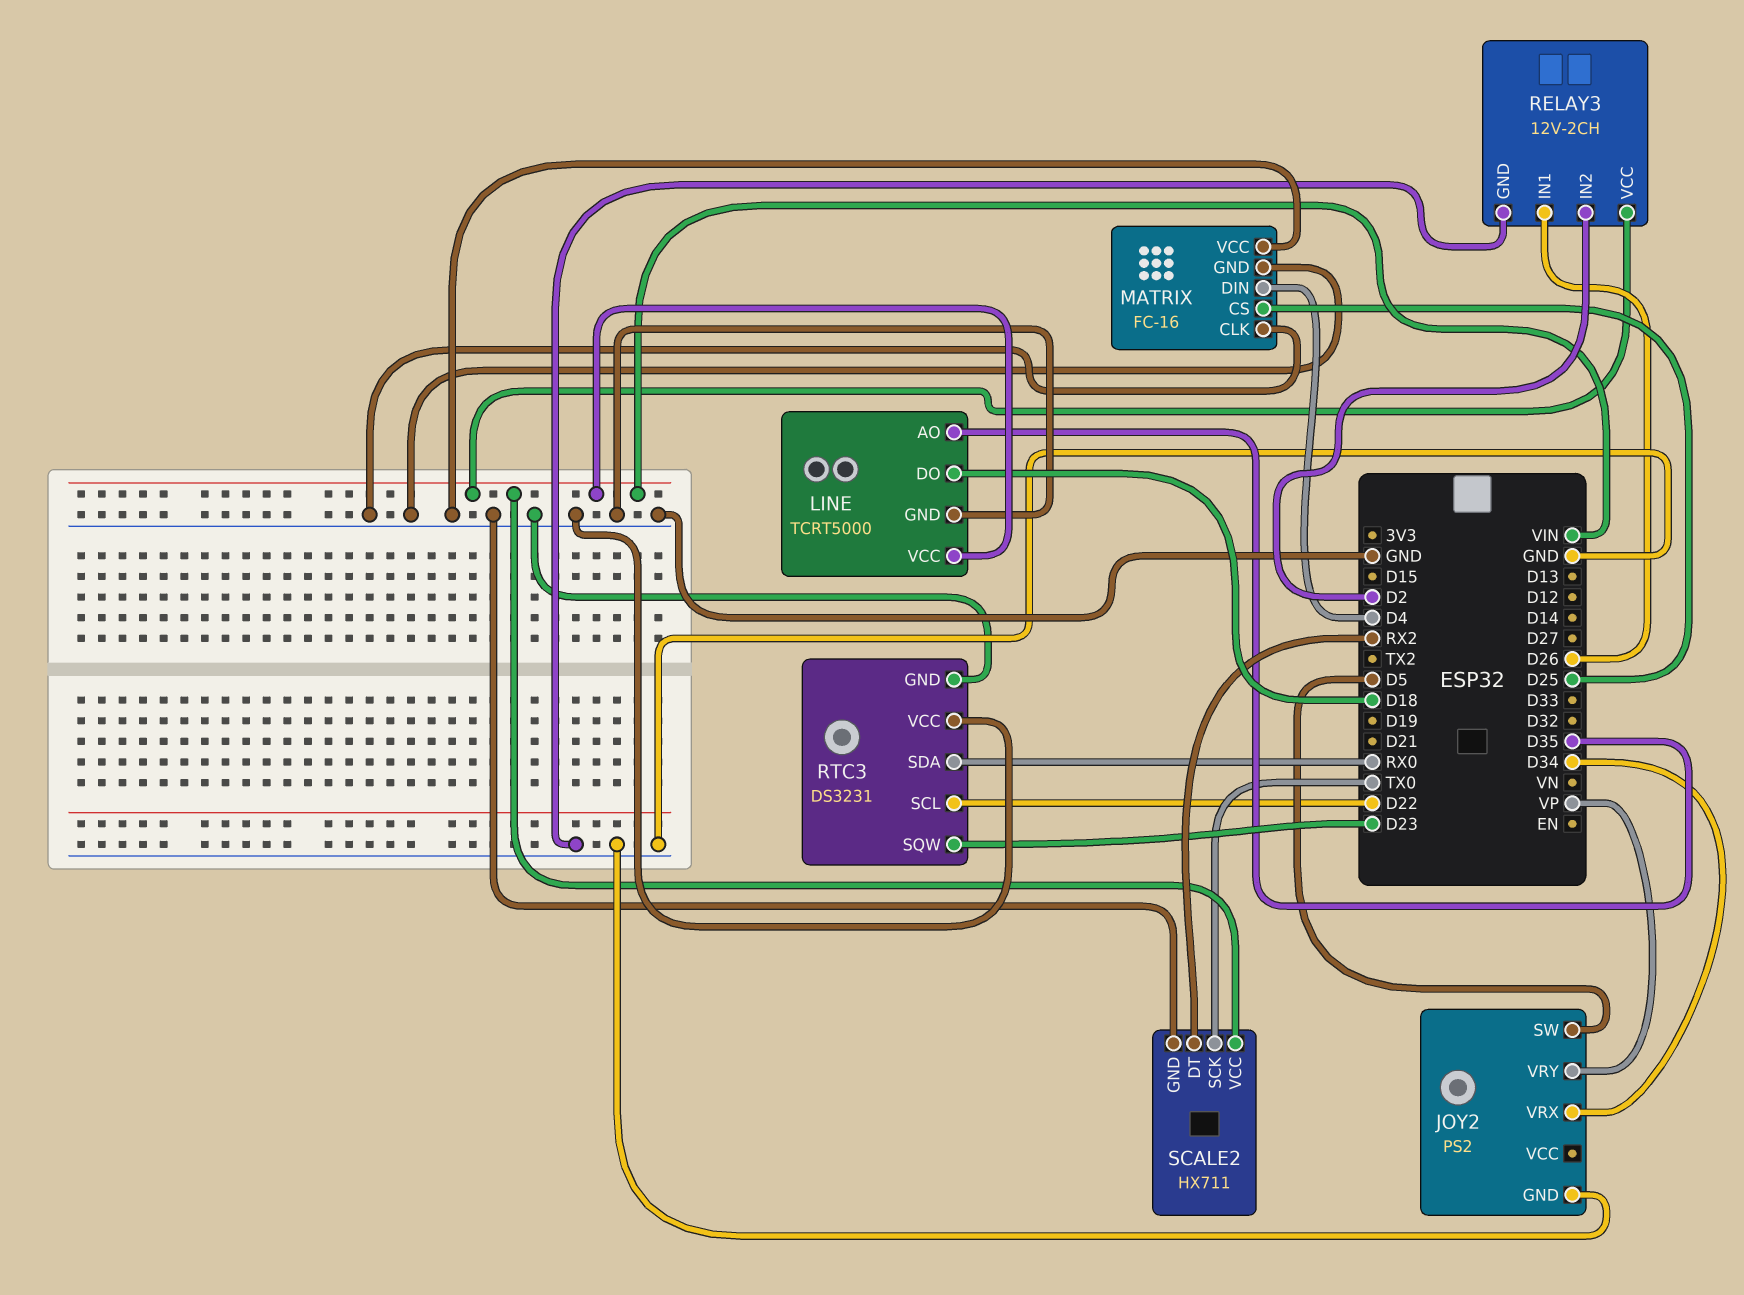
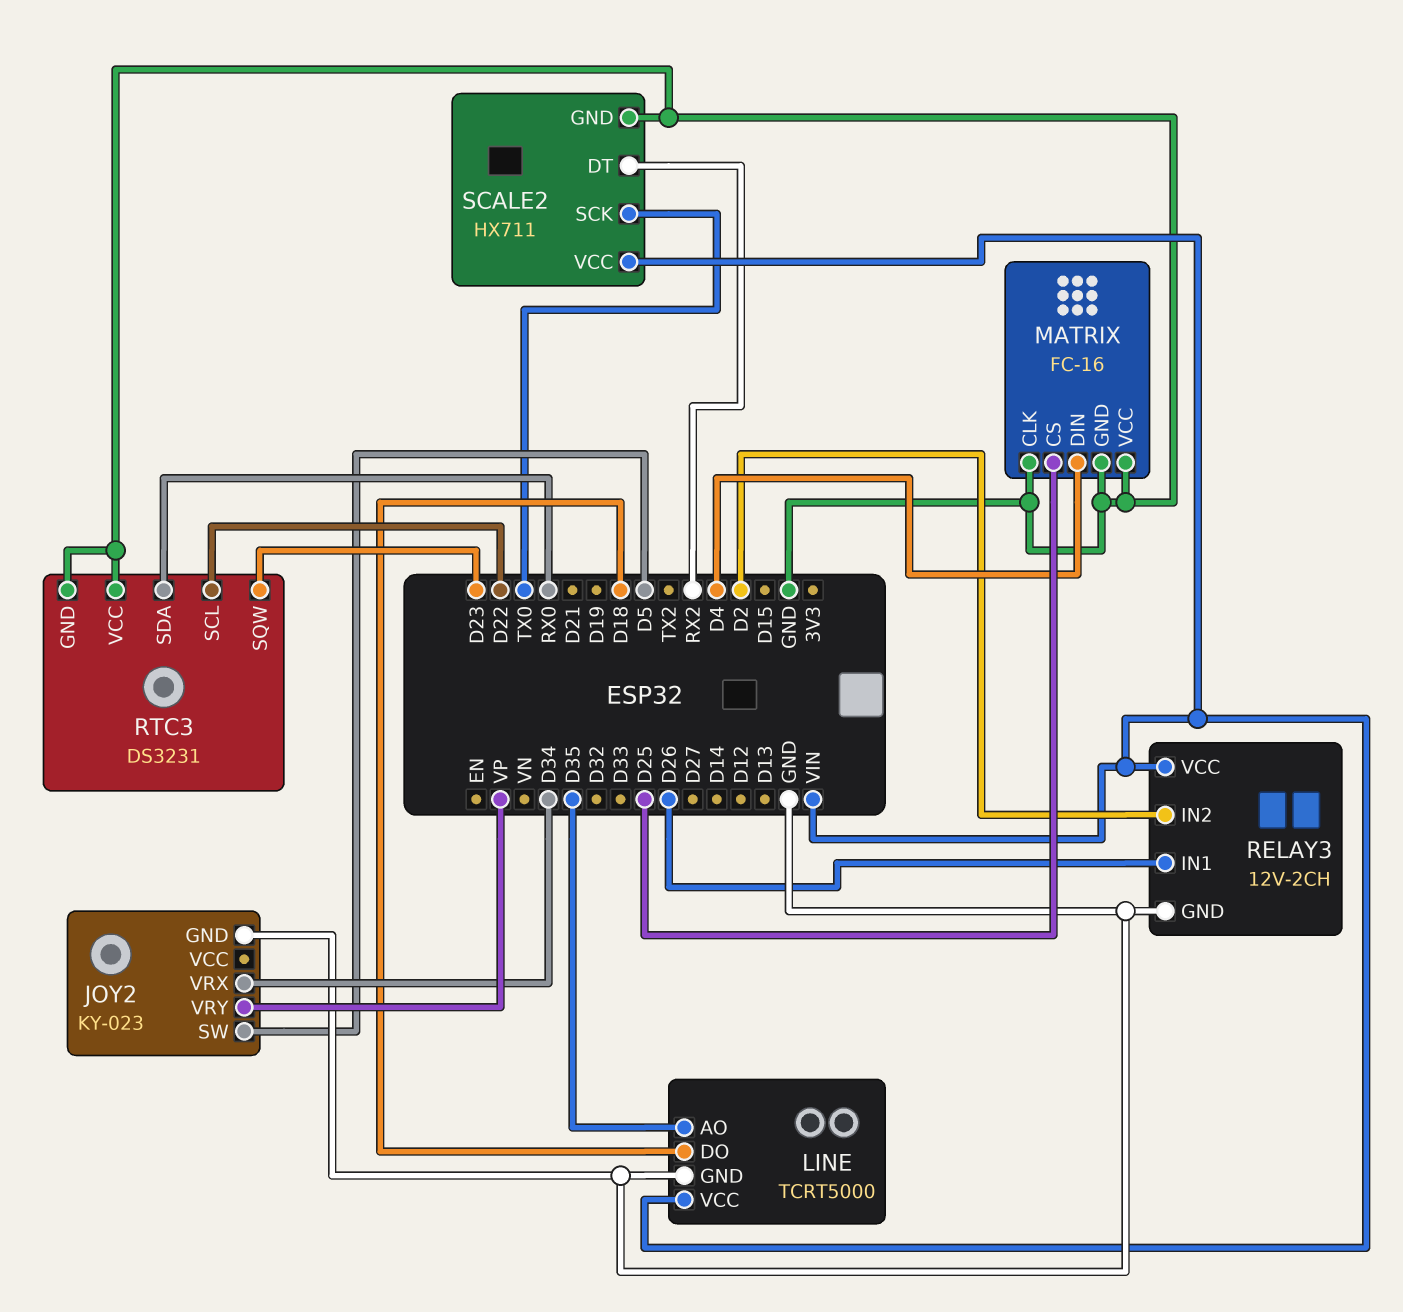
JOY2: PS2 -> KY-023

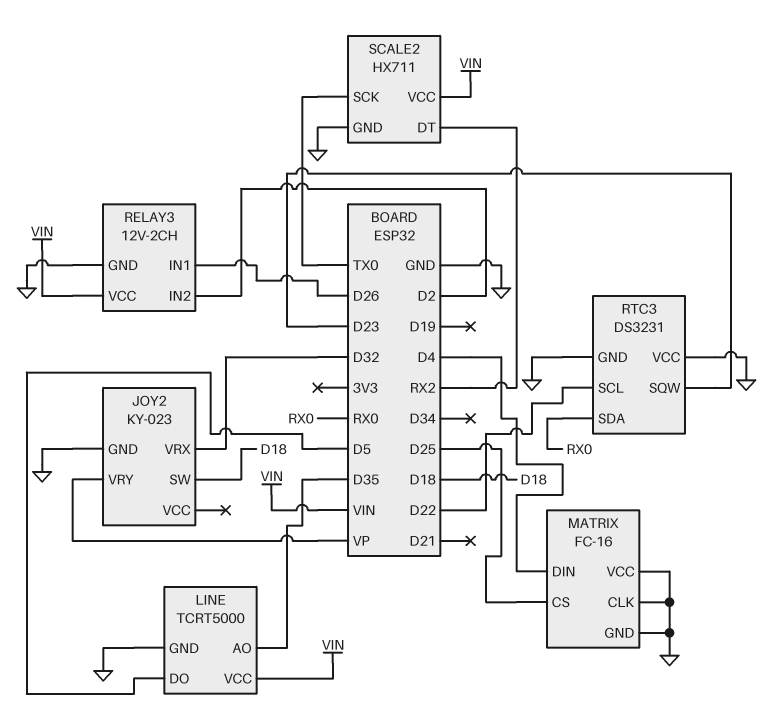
JOY2 pin SW: D5 -> D18
JOY2 pin VRX: D34 -> D32
LINE pin DO: D18 -> D5

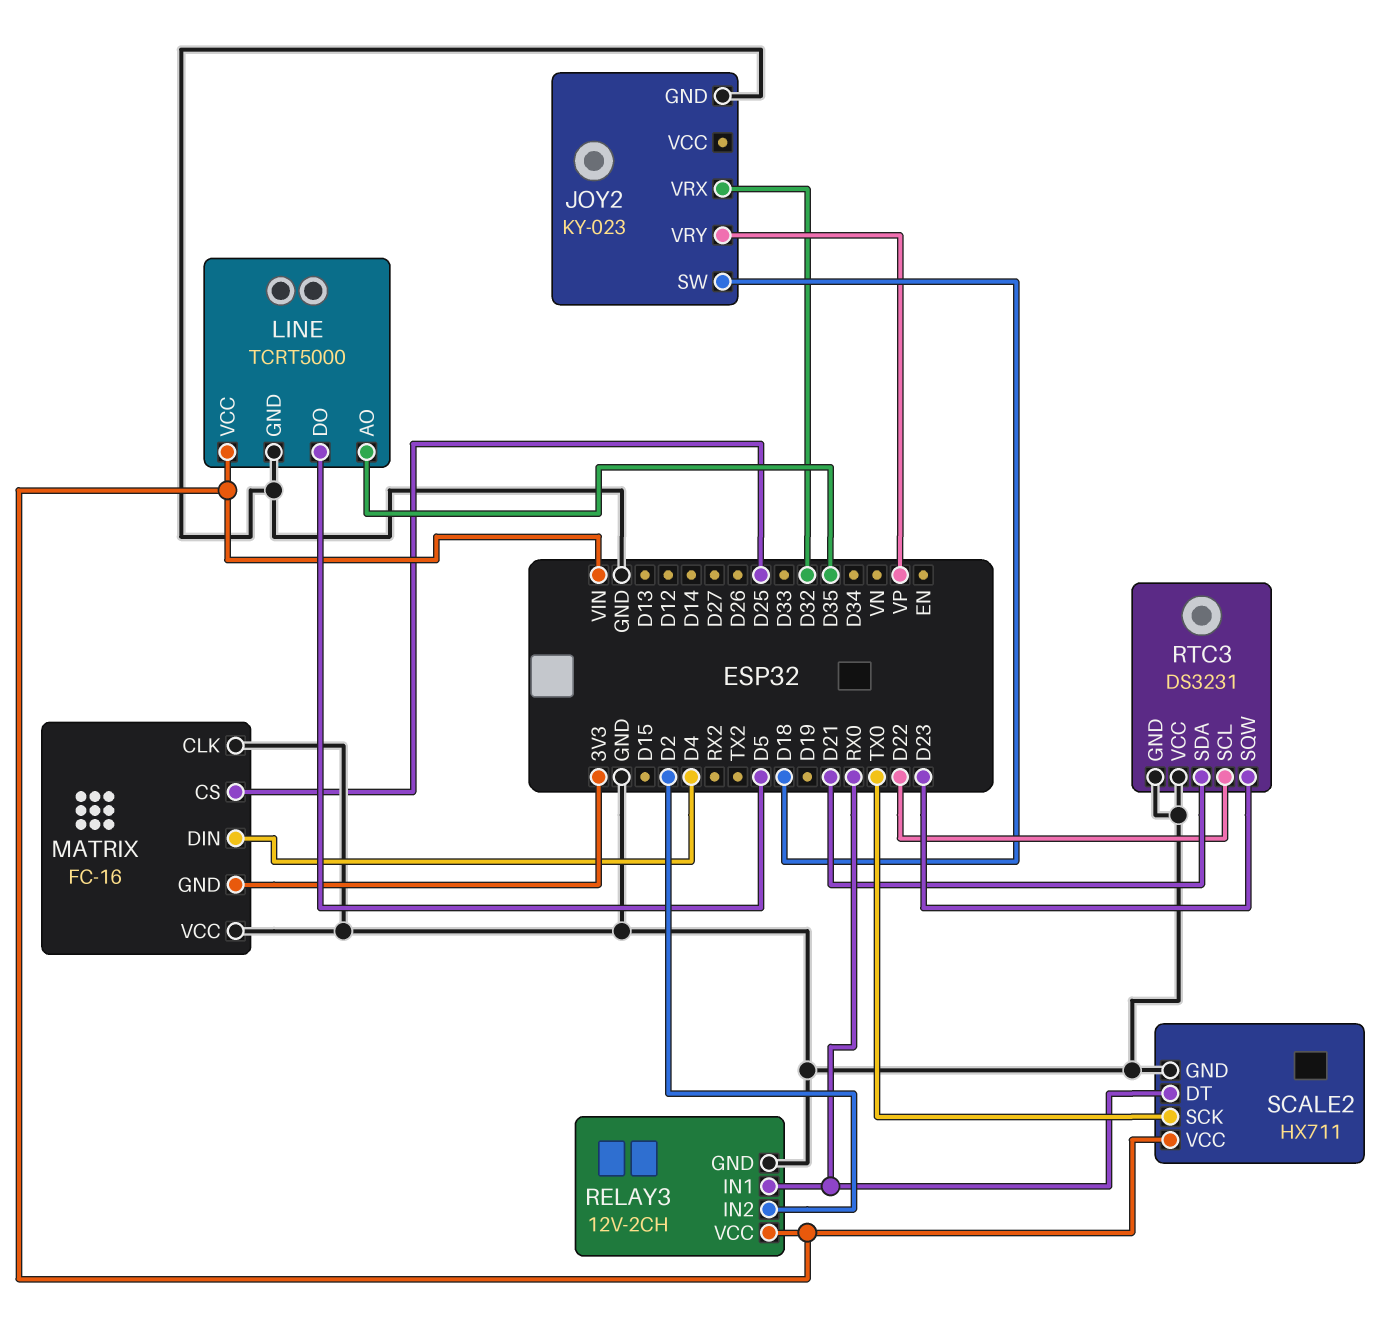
MATRIX pin GND: GND -> 3V3
RELAY3 pin IN1: D26 -> RX0
RTC3 pin SDA: RX0 -> D21
SCALE2 pin DT: RX2 -> RX0

